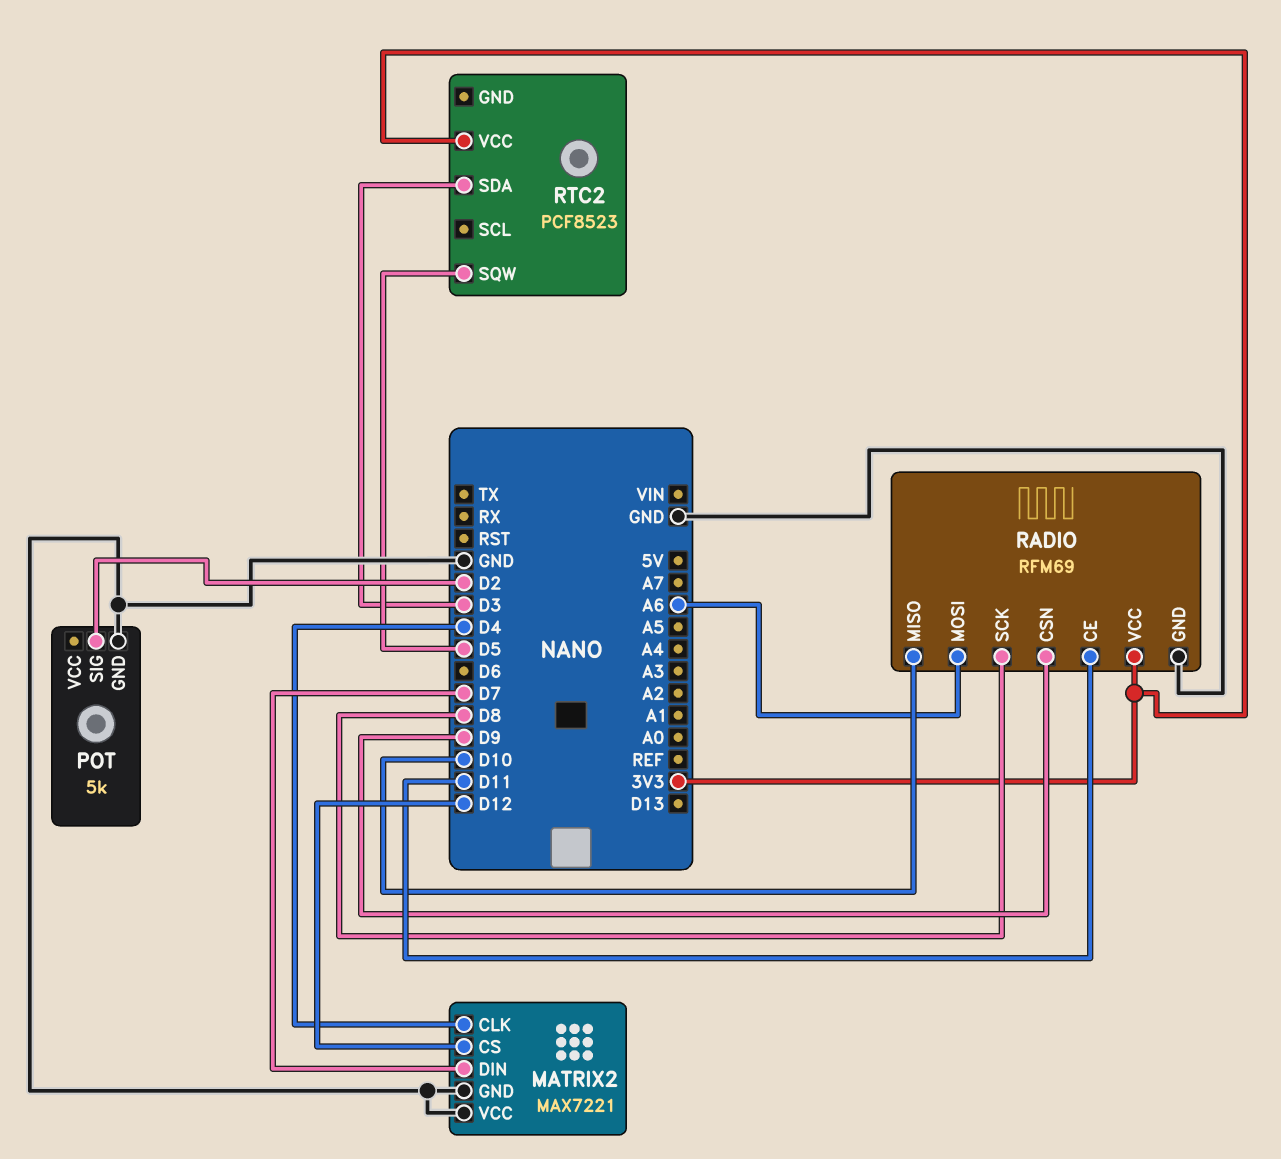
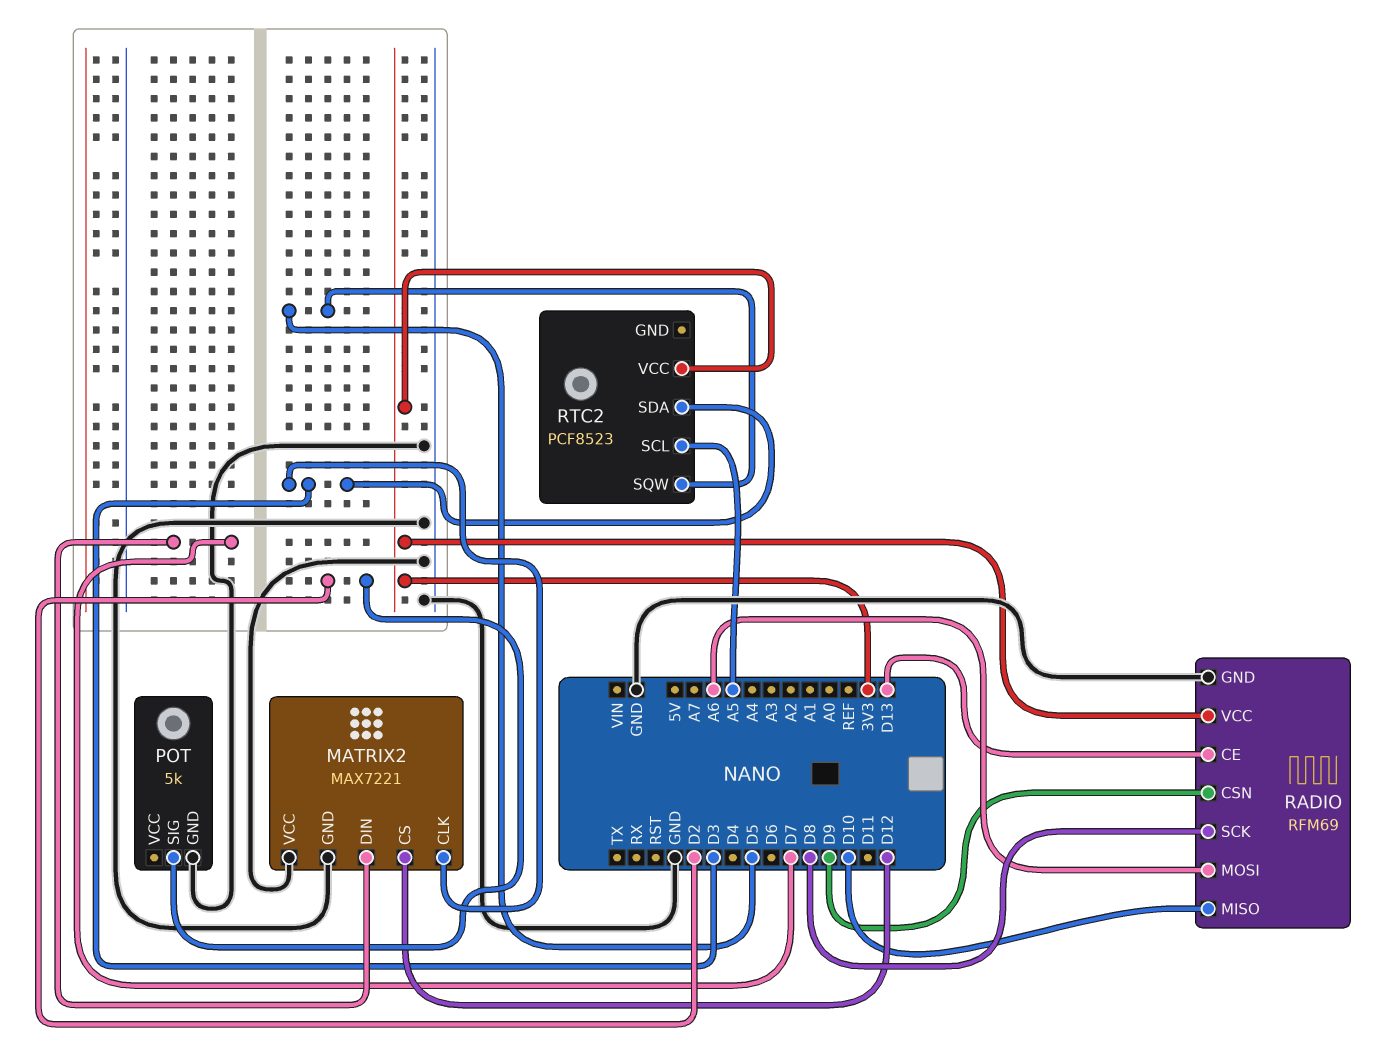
MATRIX2 pin CLK: D4 -> D3
RADIO pin CE: D11 -> D13
RTC2 pin SCL: none -> A5

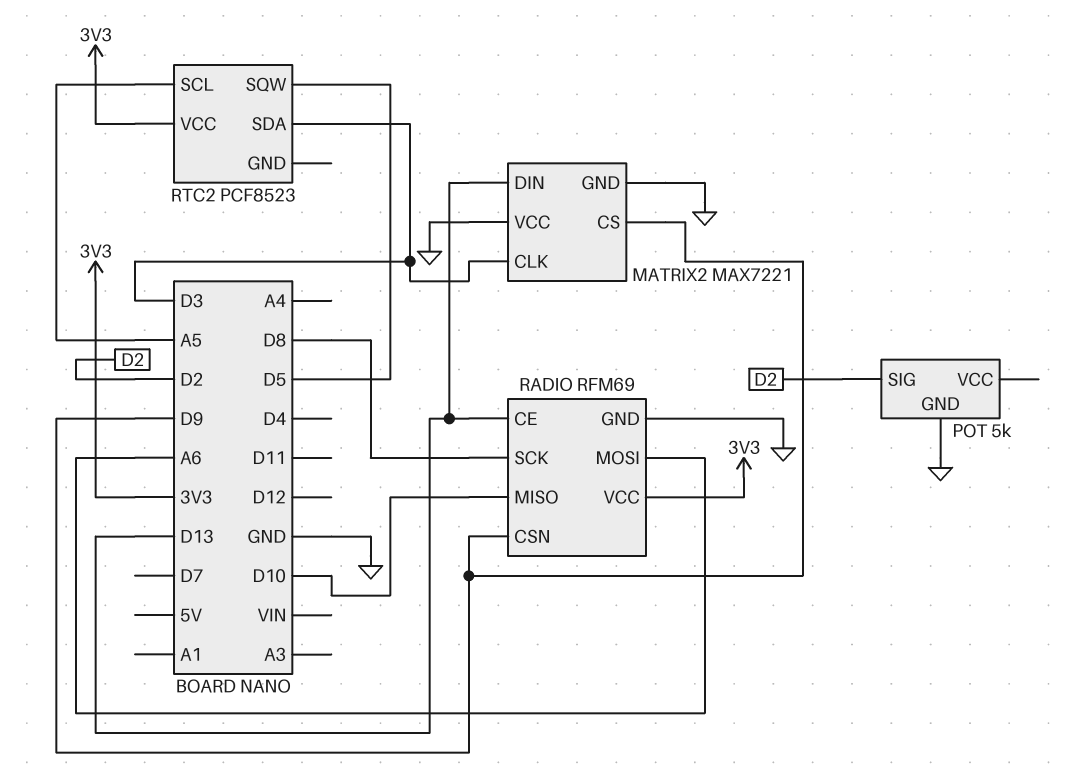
MATRIX2 pin CS: D12 -> D9
MATRIX2 pin DIN: D7 -> D13

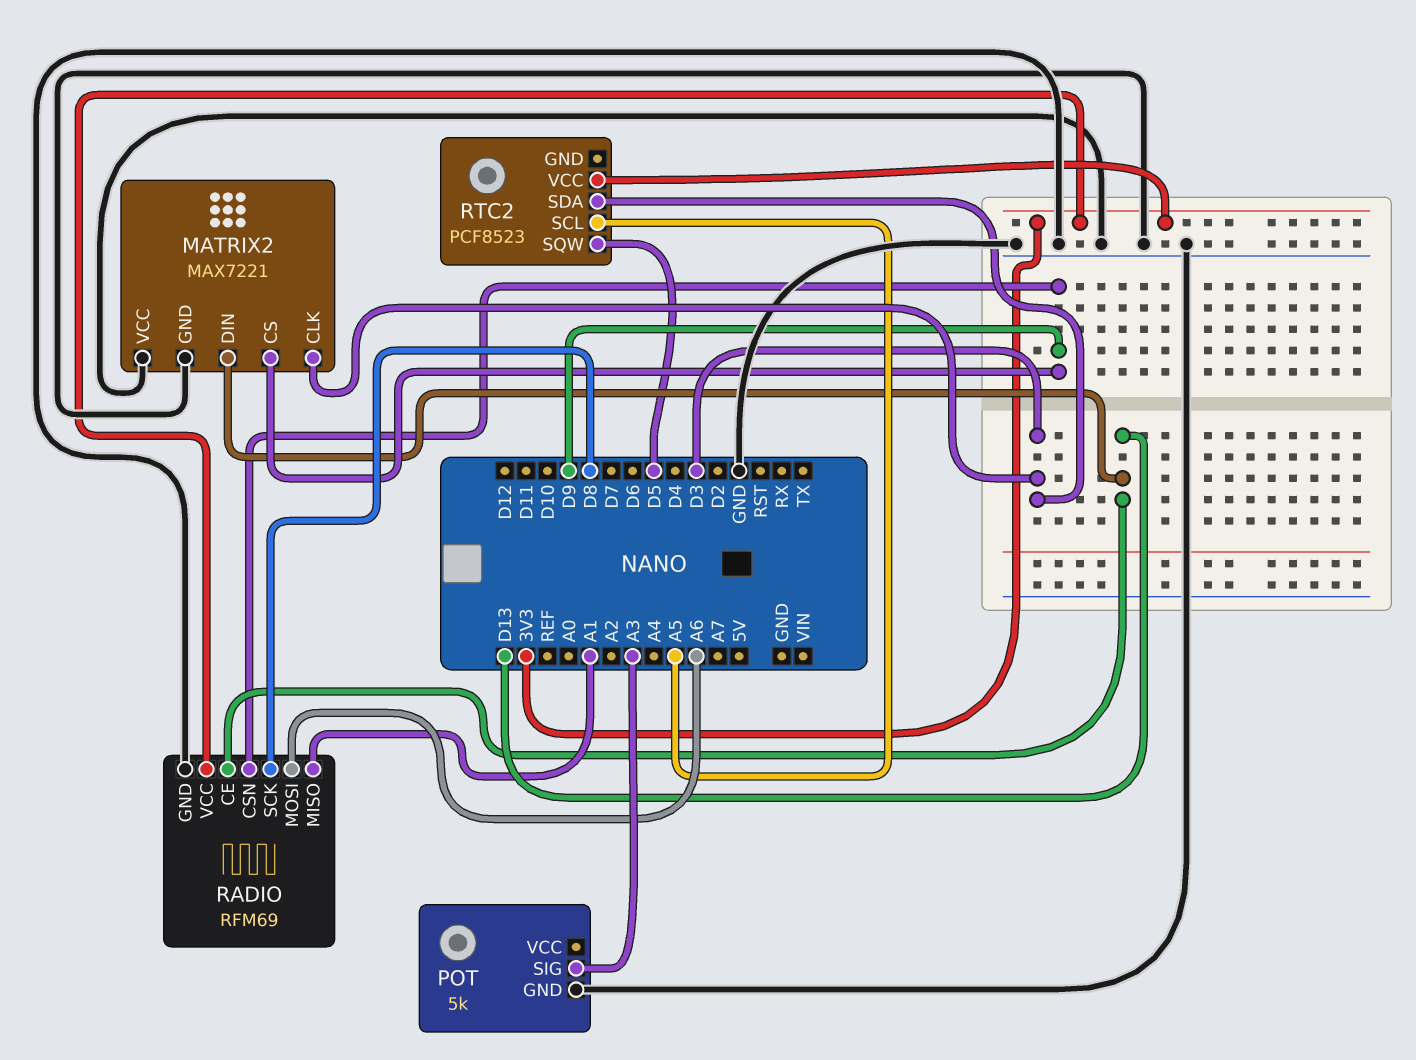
POT pin SIG: D2 -> A3
RADIO pin MISO: D10 -> A1

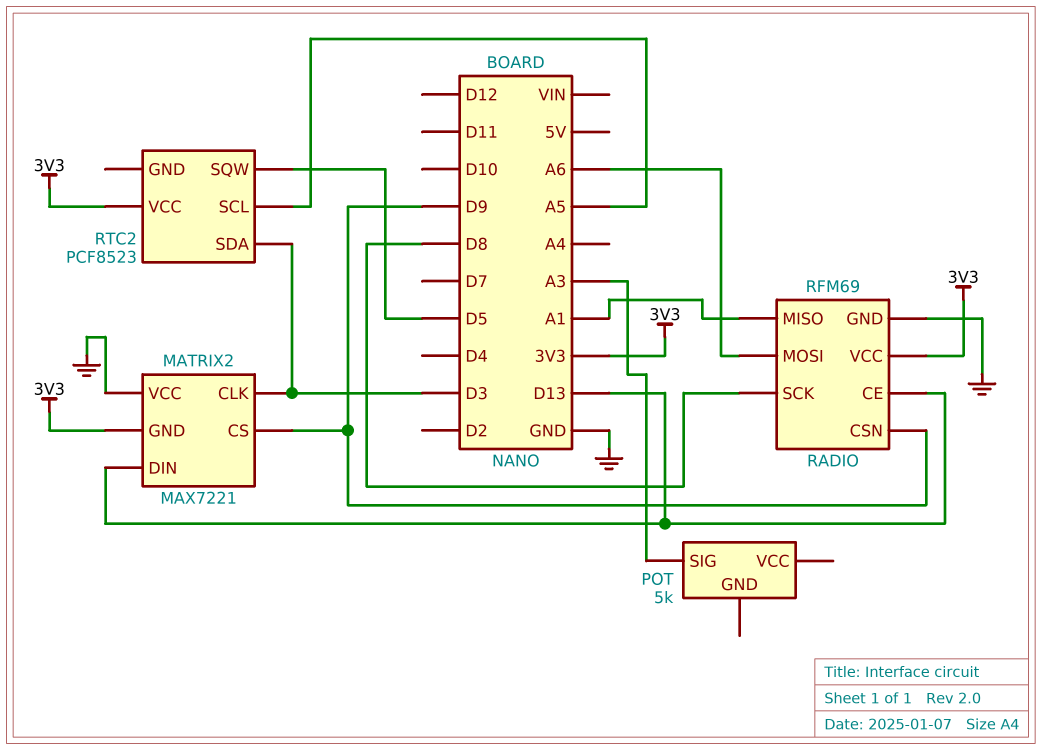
MATRIX2 pin GND: GND -> 3V3
POT pin GND: GND -> none

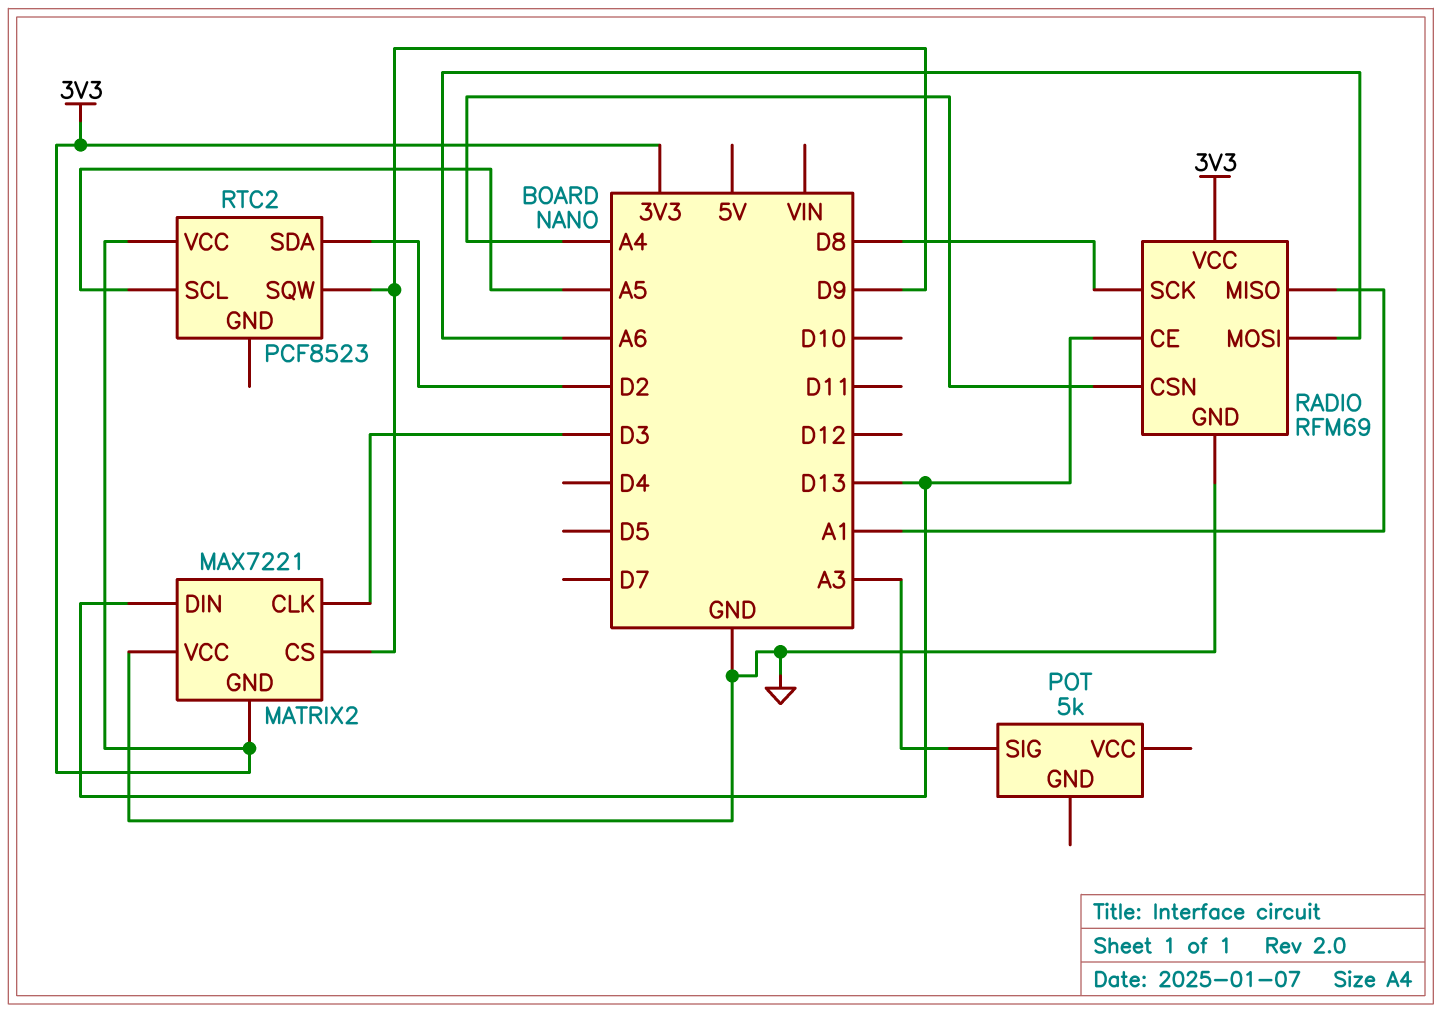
RADIO pin CSN: D9 -> A4
RTC2 pin SDA: D3 -> D2
RTC2 pin SQW: D5 -> D9

